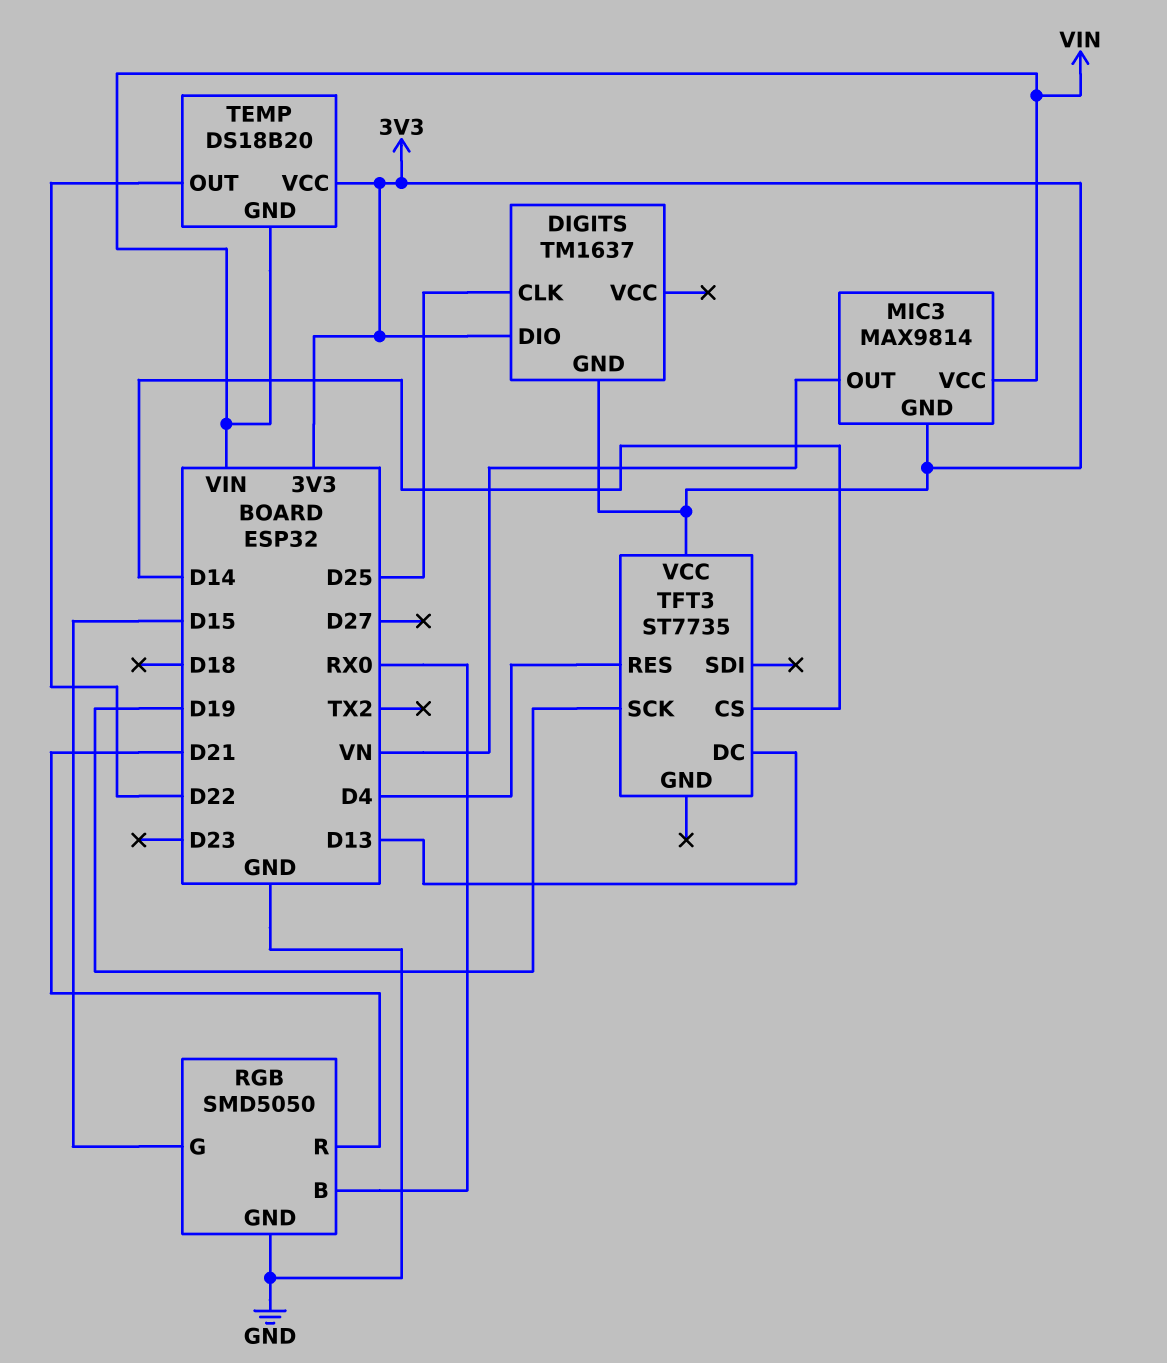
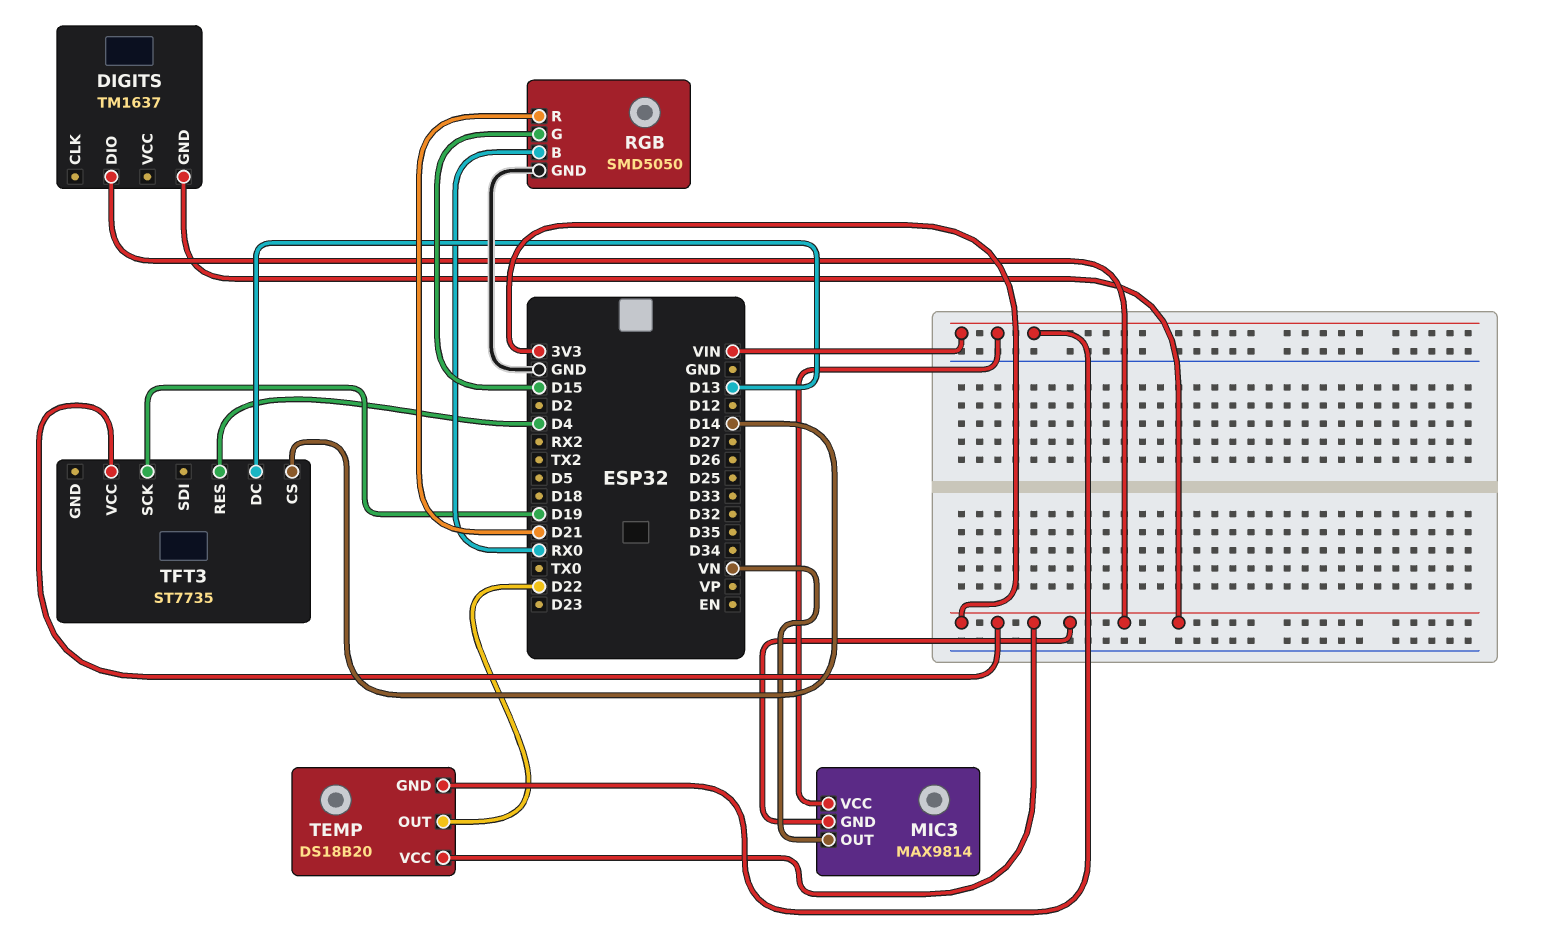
DIGITS pin CLK: D25 -> none

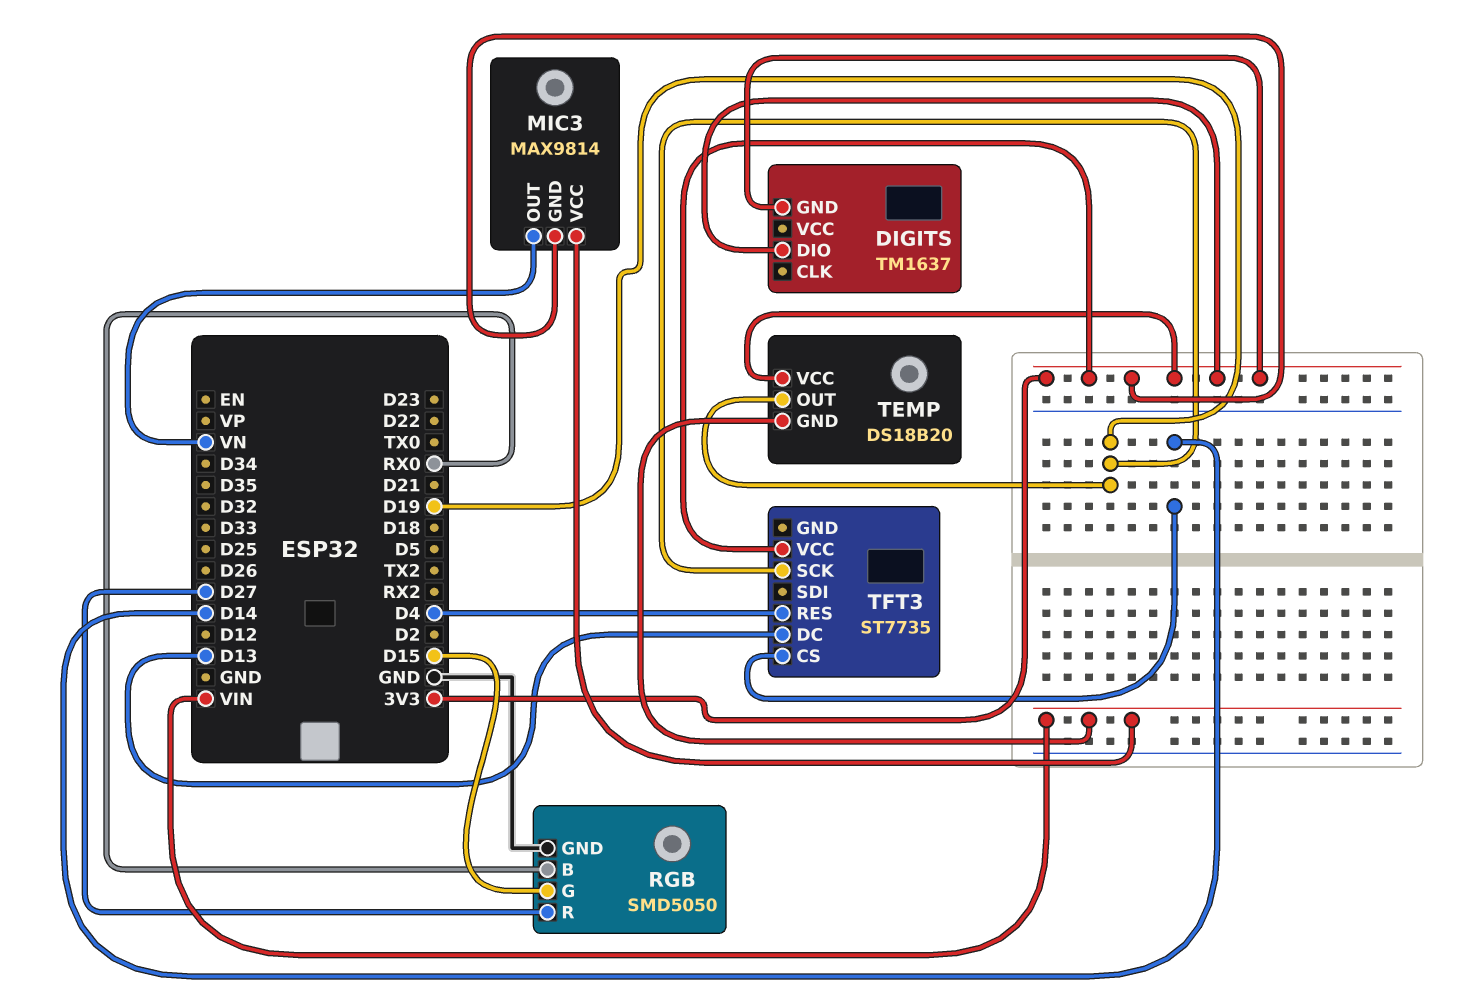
RGB pin R: D21 -> D27
TEMP pin OUT: D22 -> D19

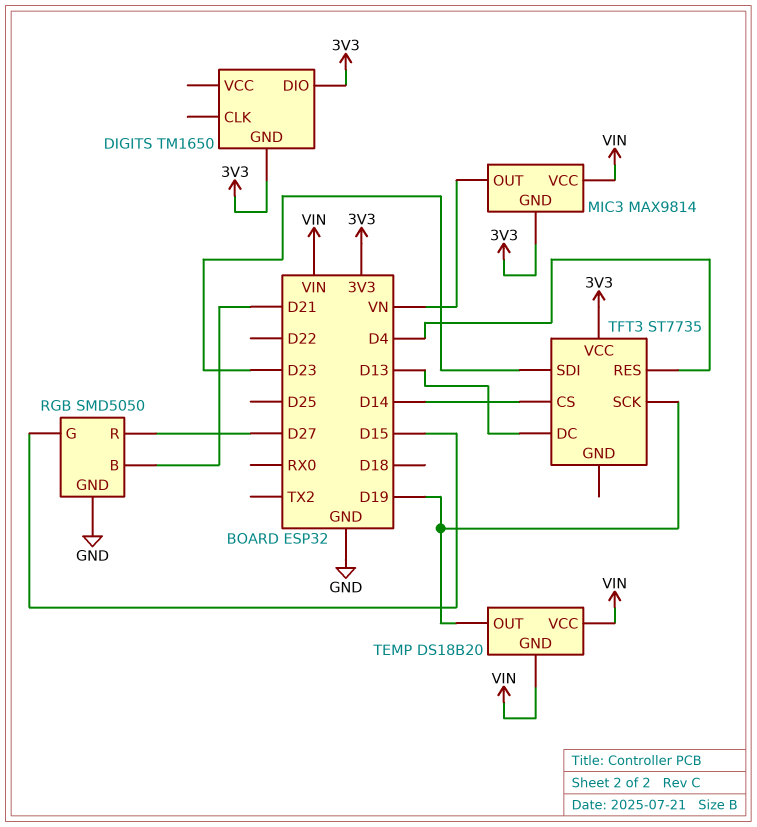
DIGITS: TM1637 -> TM1650
RGB pin B: RX0 -> D21
TEMP pin VCC: 3V3 -> VIN
TFT3 pin SDI: none -> D23

